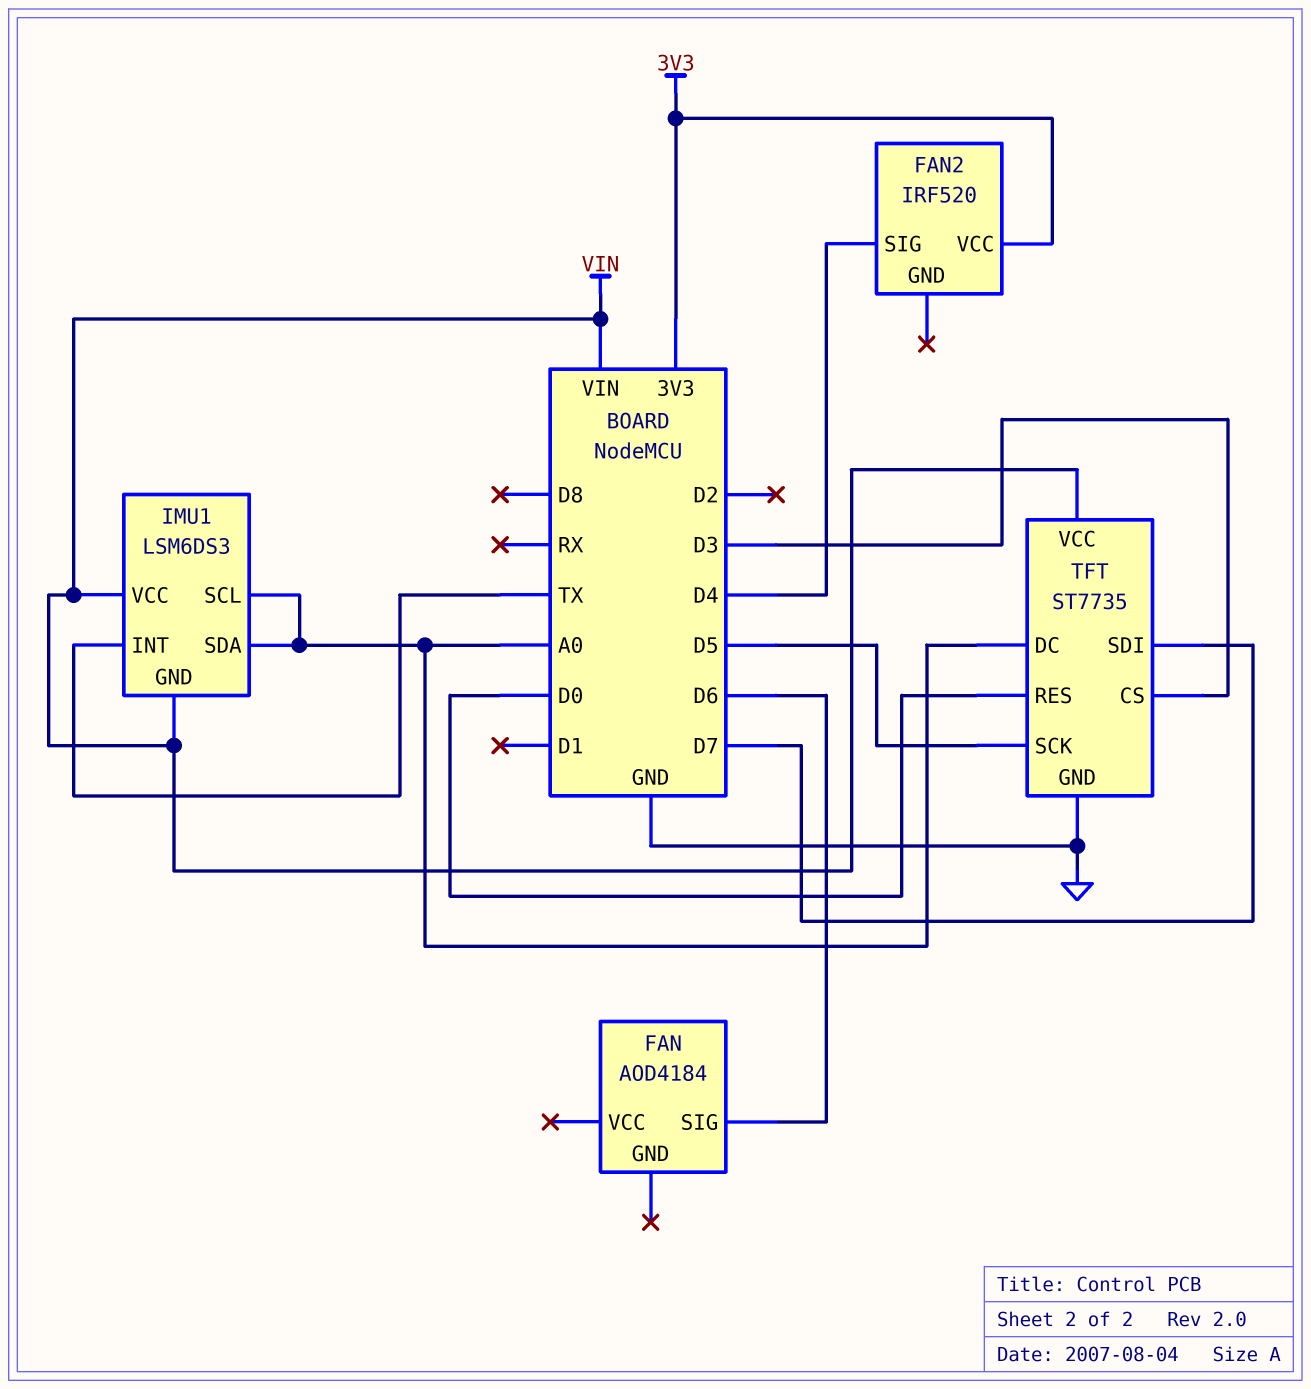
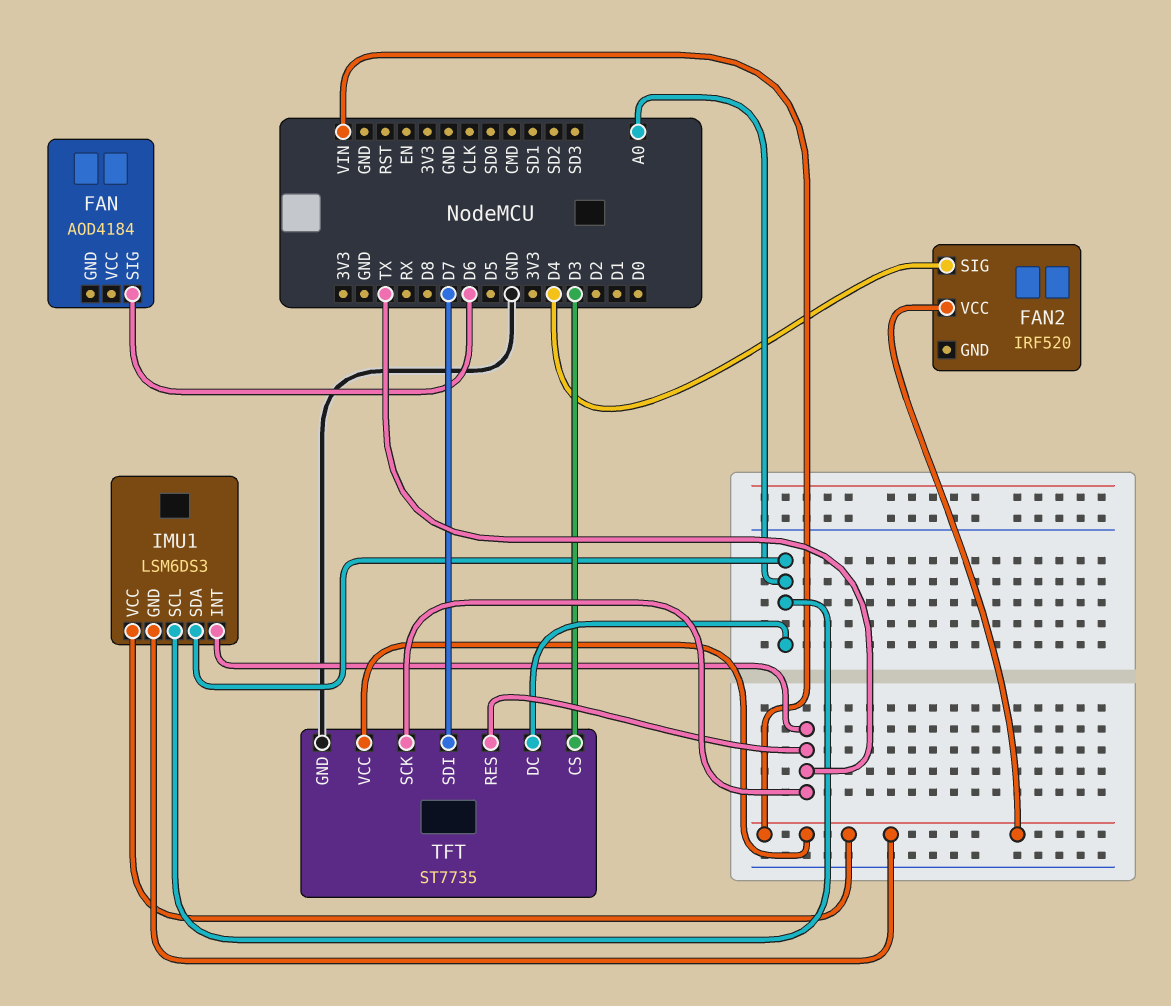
FAN2 pin VCC: 3V3 -> VIN
TFT pin RES: D0 -> TX
TFT pin SCK: D5 -> TX

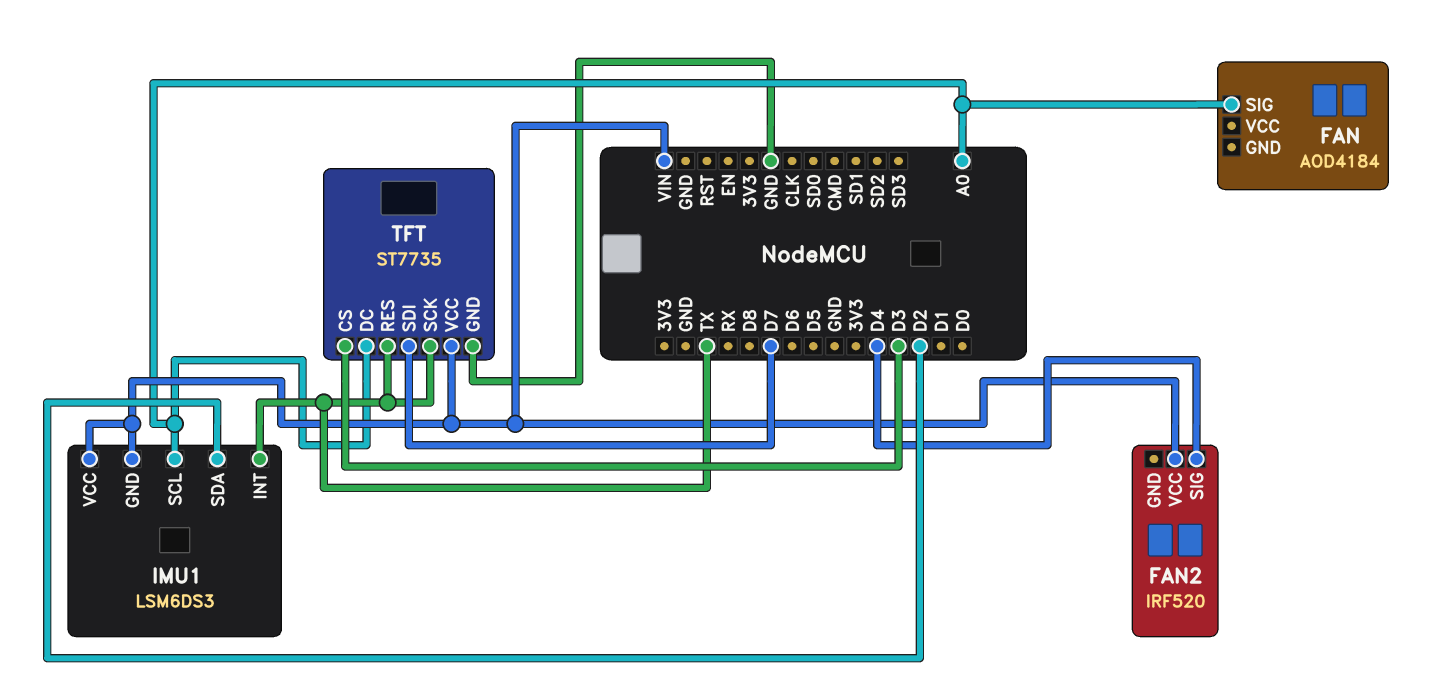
FAN pin SIG: D6 -> A0
IMU1 pin SDA: A0 -> D2

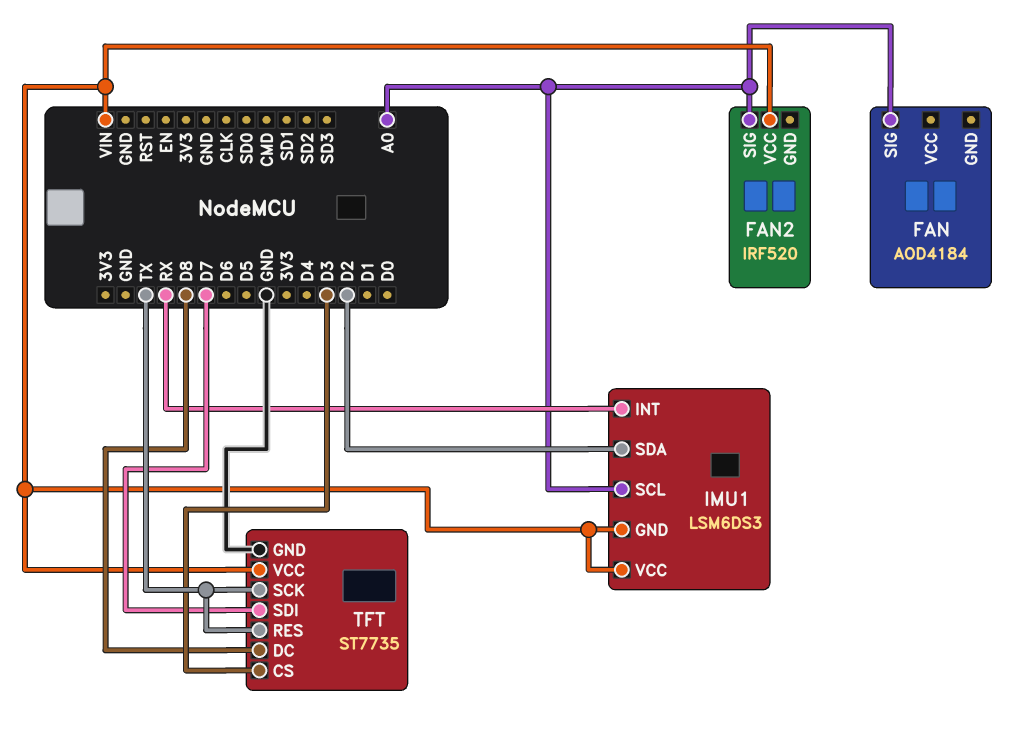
FAN2 pin SIG: D4 -> A0
IMU1 pin INT: TX -> RX
TFT pin DC: A0 -> D8

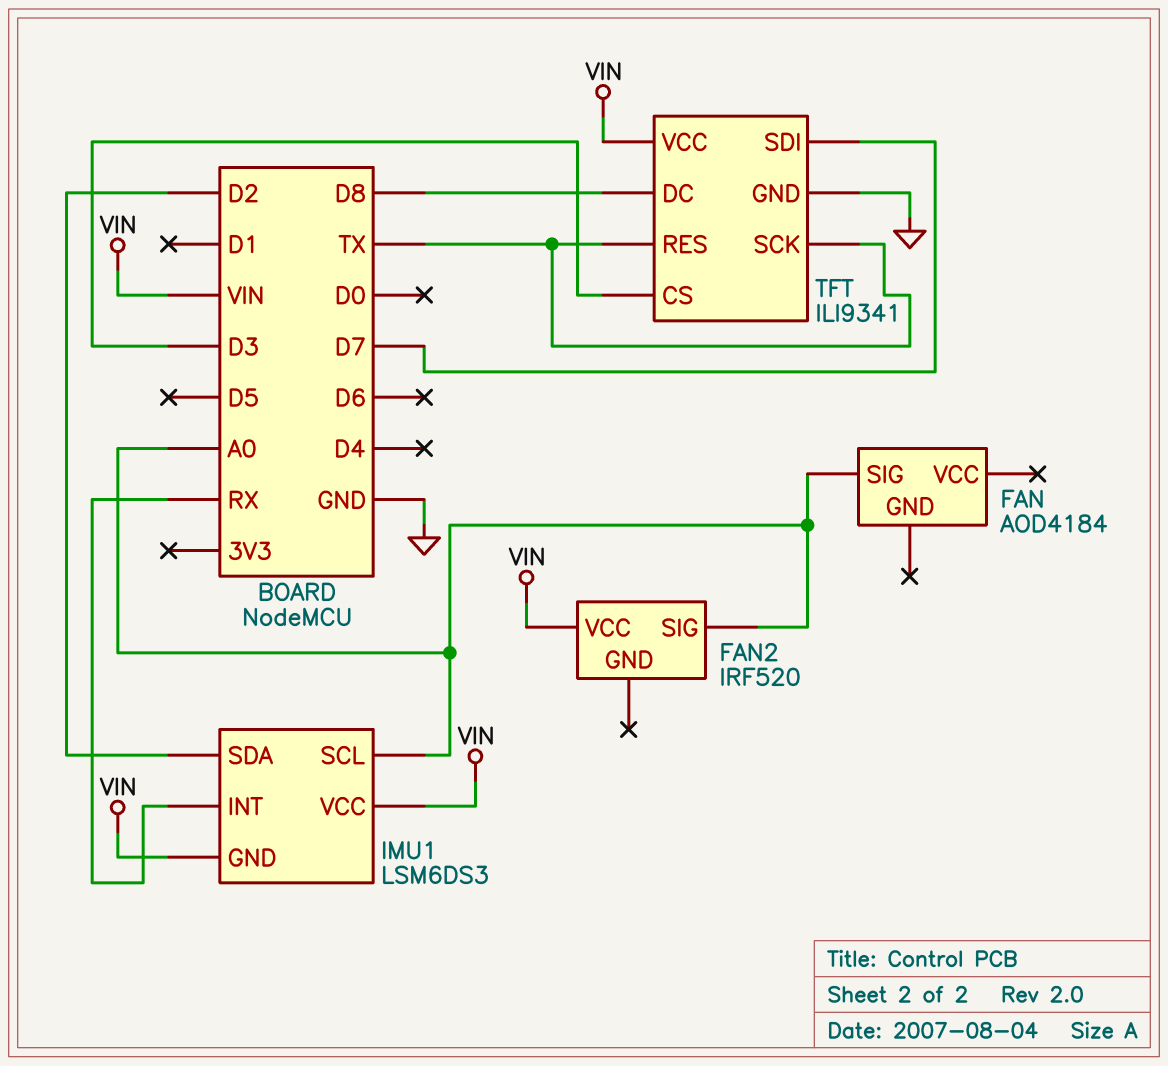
TFT: ST7735 -> ILI9341

